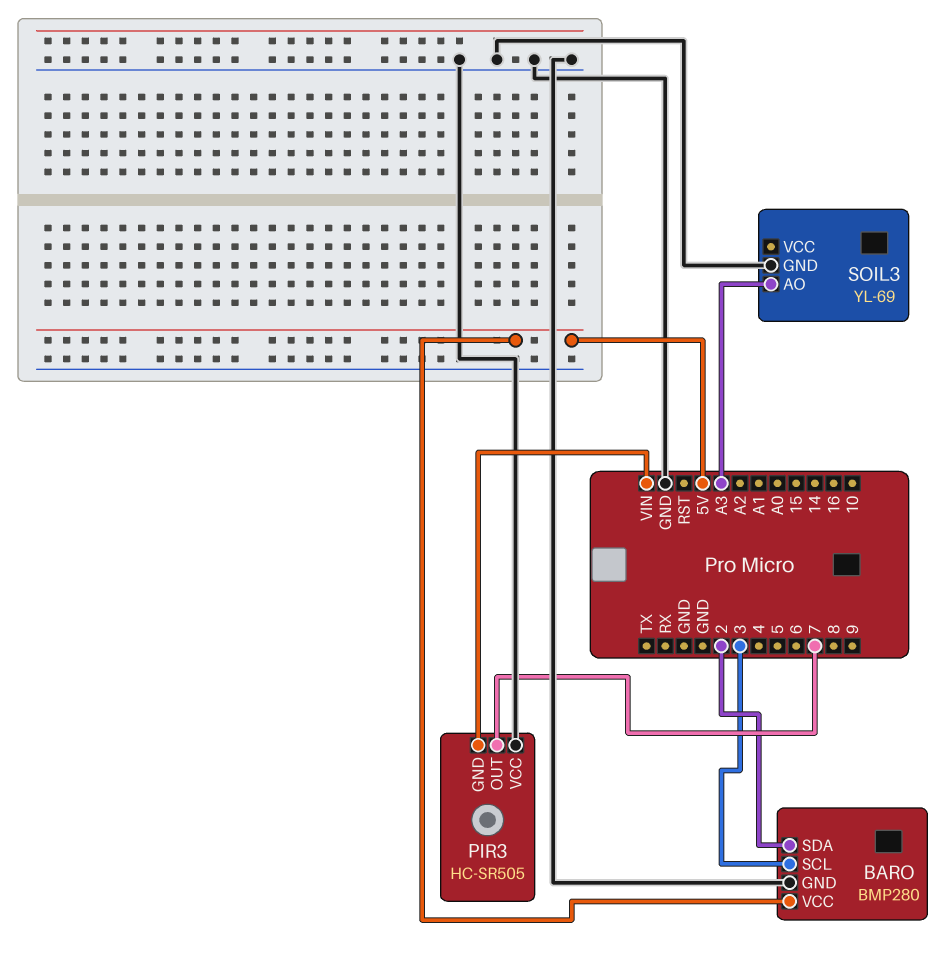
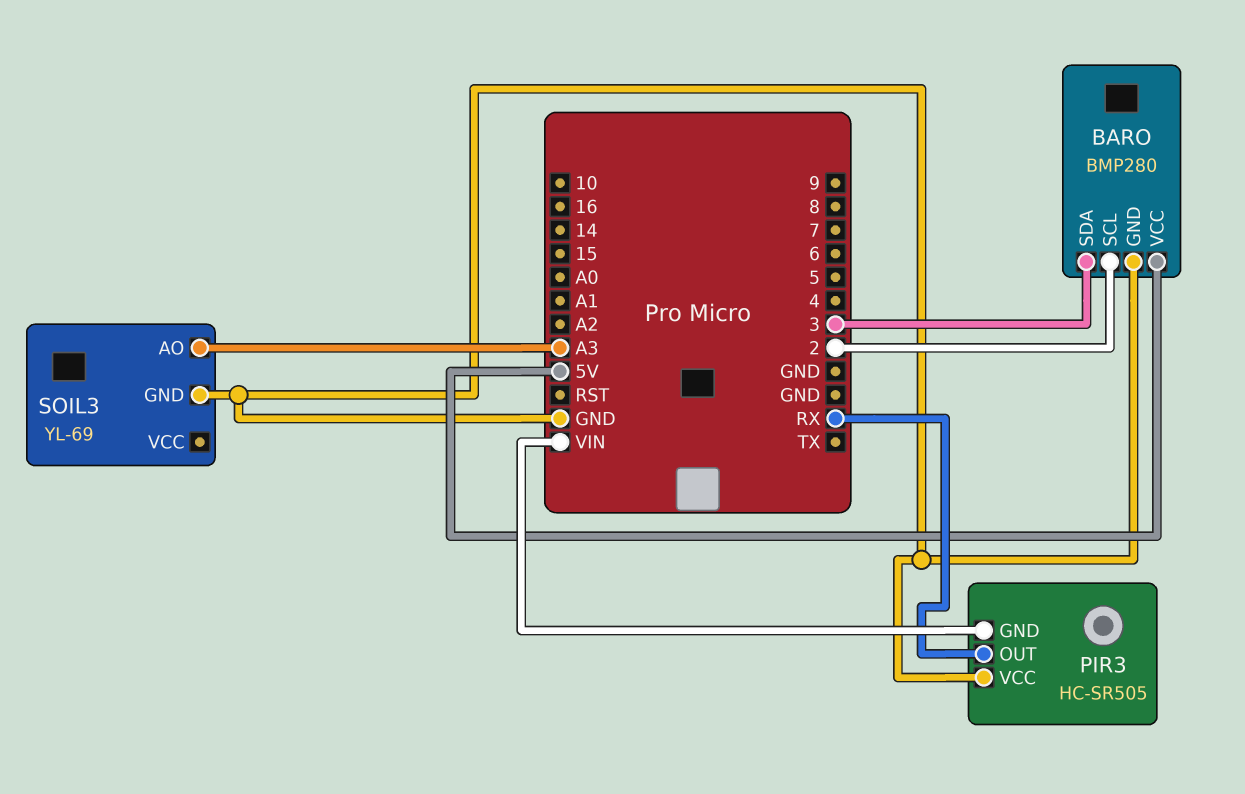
BARO pin SCL: 3 -> 2
BARO pin SDA: 2 -> 3
PIR3 pin OUT: 7 -> RX

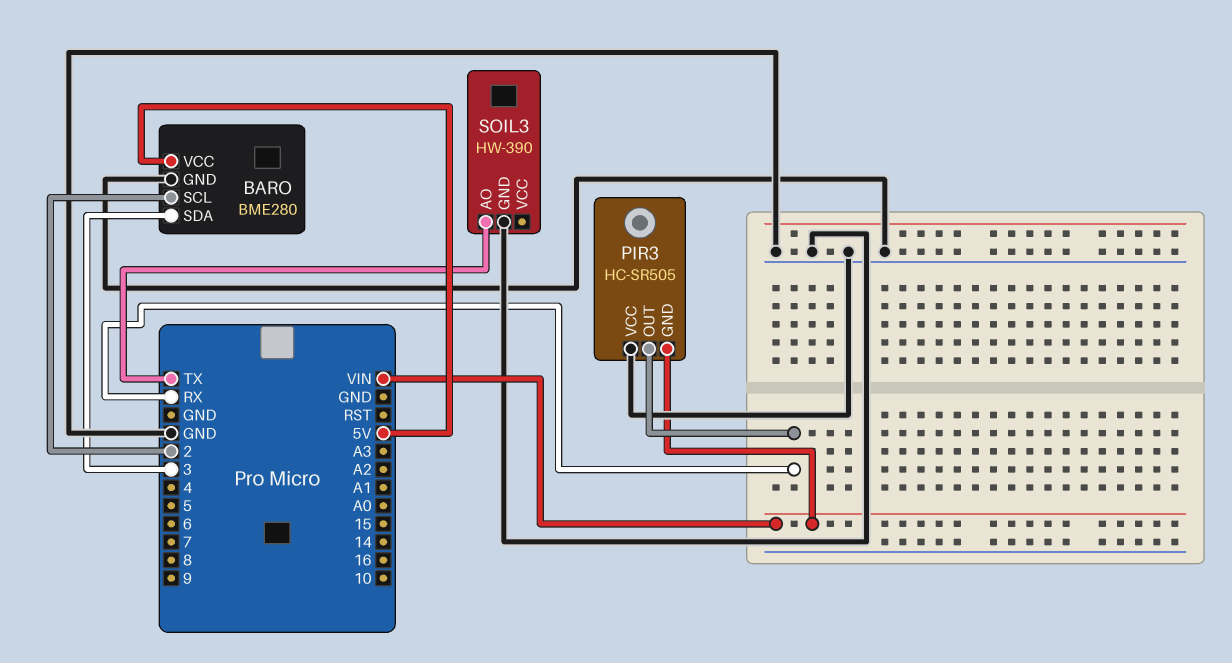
BARO: BMP280 -> BME280
SOIL3: YL-69 -> HW-390
SOIL3 pin AO: A3 -> TX

